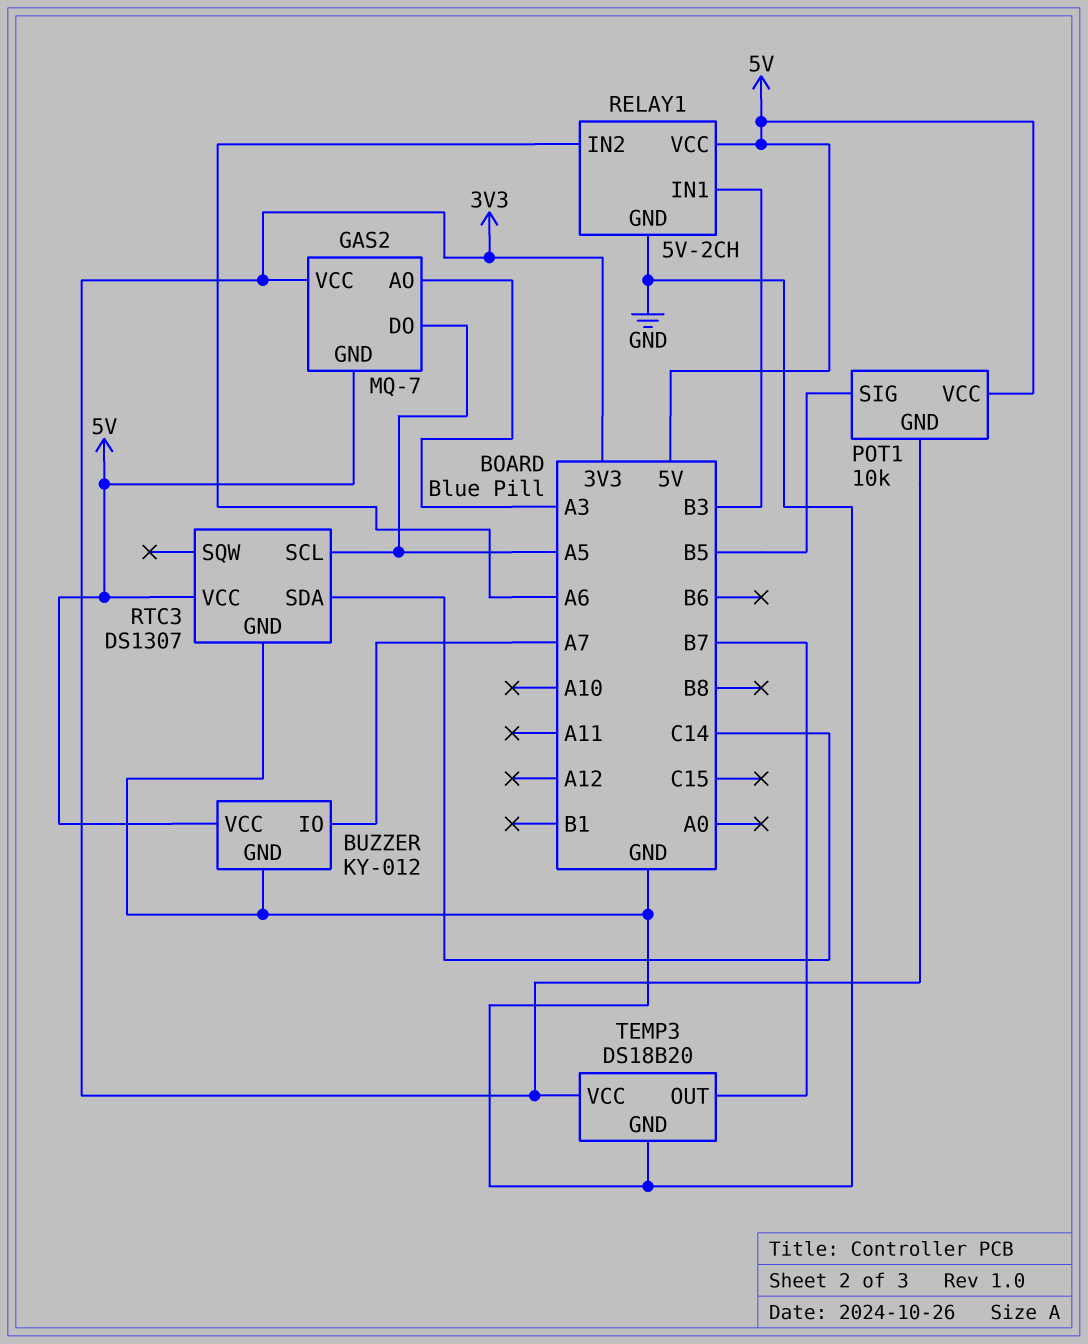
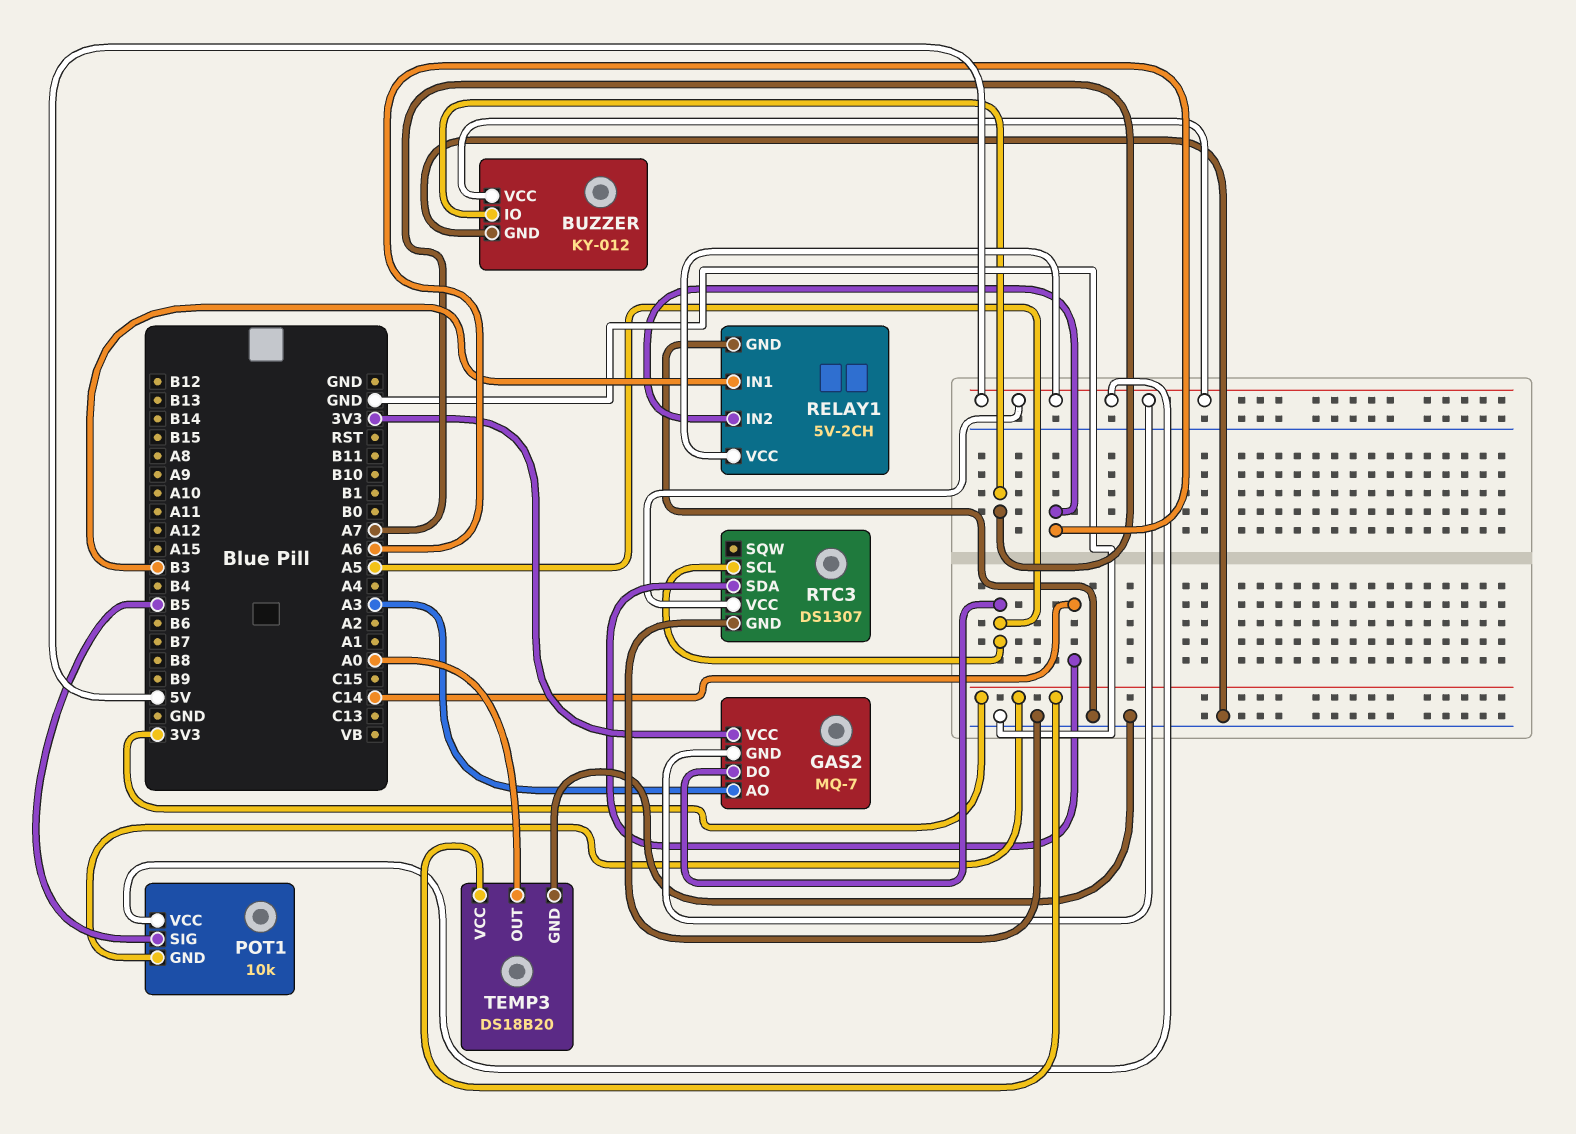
TEMP3 pin OUT: B7 -> A0

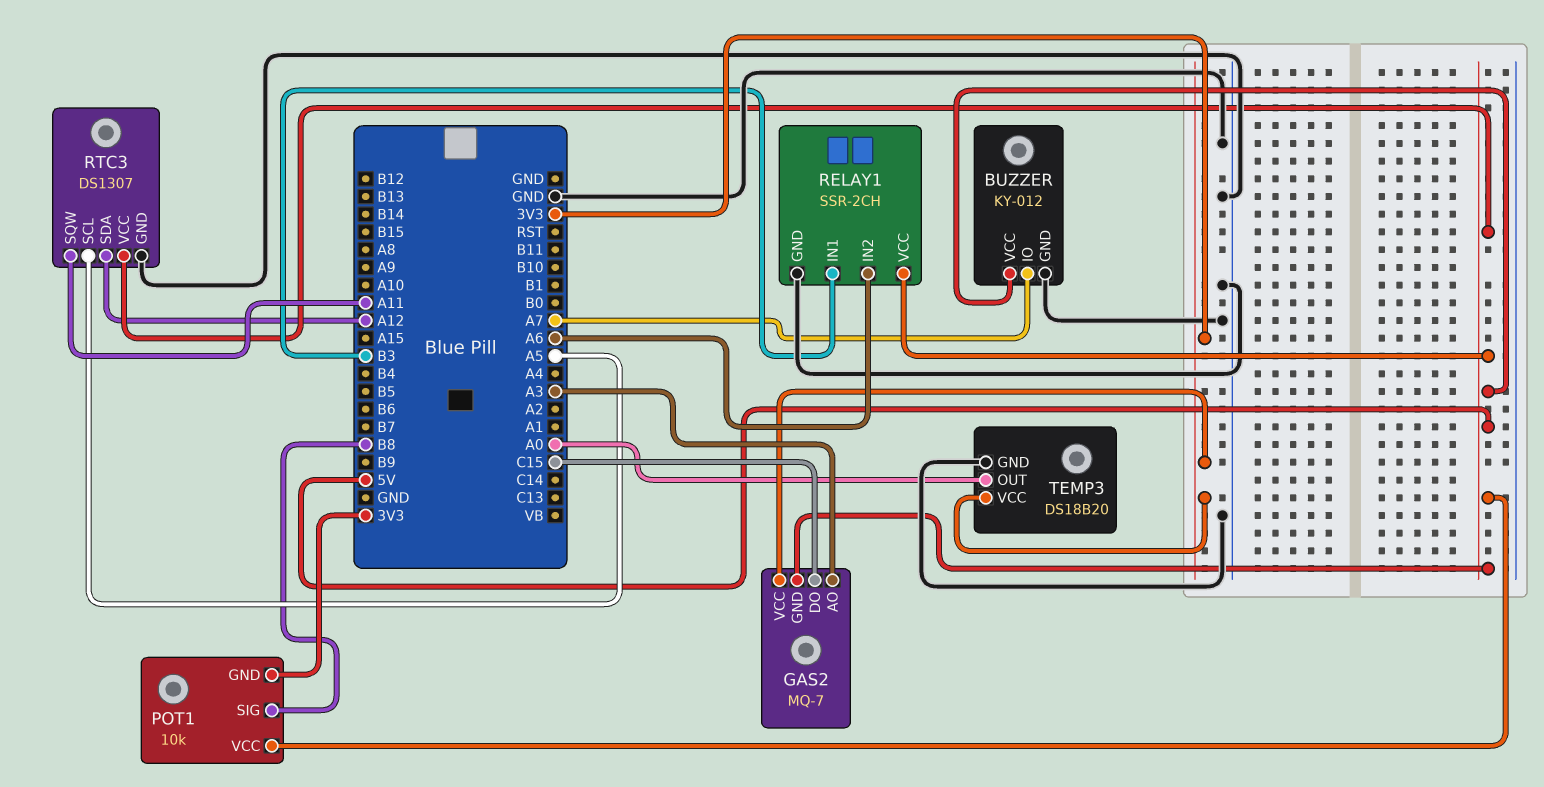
GAS2 pin DO: A5 -> C15
POT1 pin SIG: B5 -> B8
RELAY1: 5V-2CH -> SSR-2CH
RTC3 pin SDA: C14 -> A12
RTC3 pin SQW: none -> A11

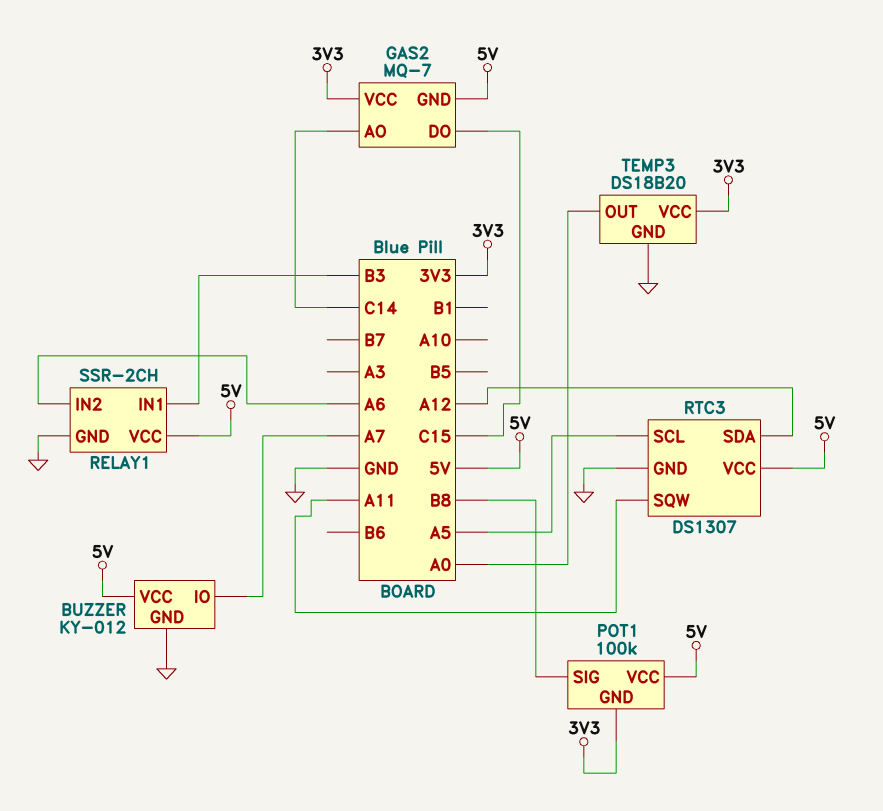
GAS2 pin AO: A3 -> C14
POT1: 10k -> 100k

